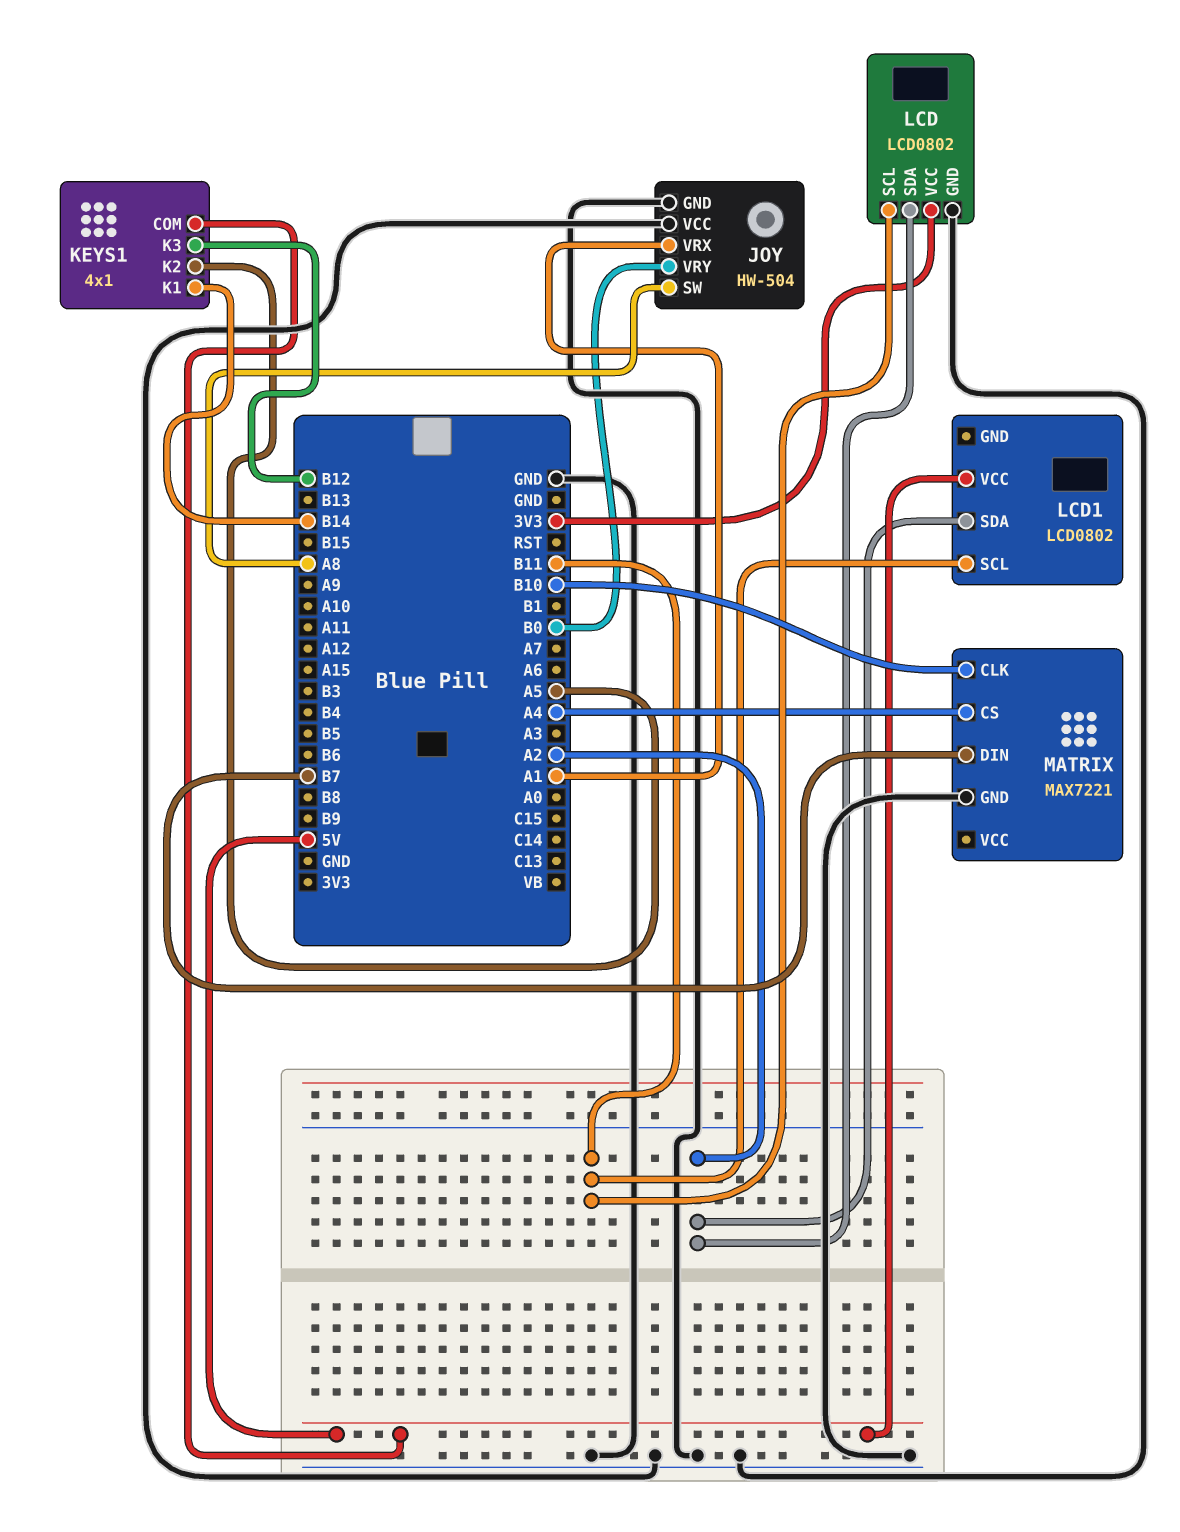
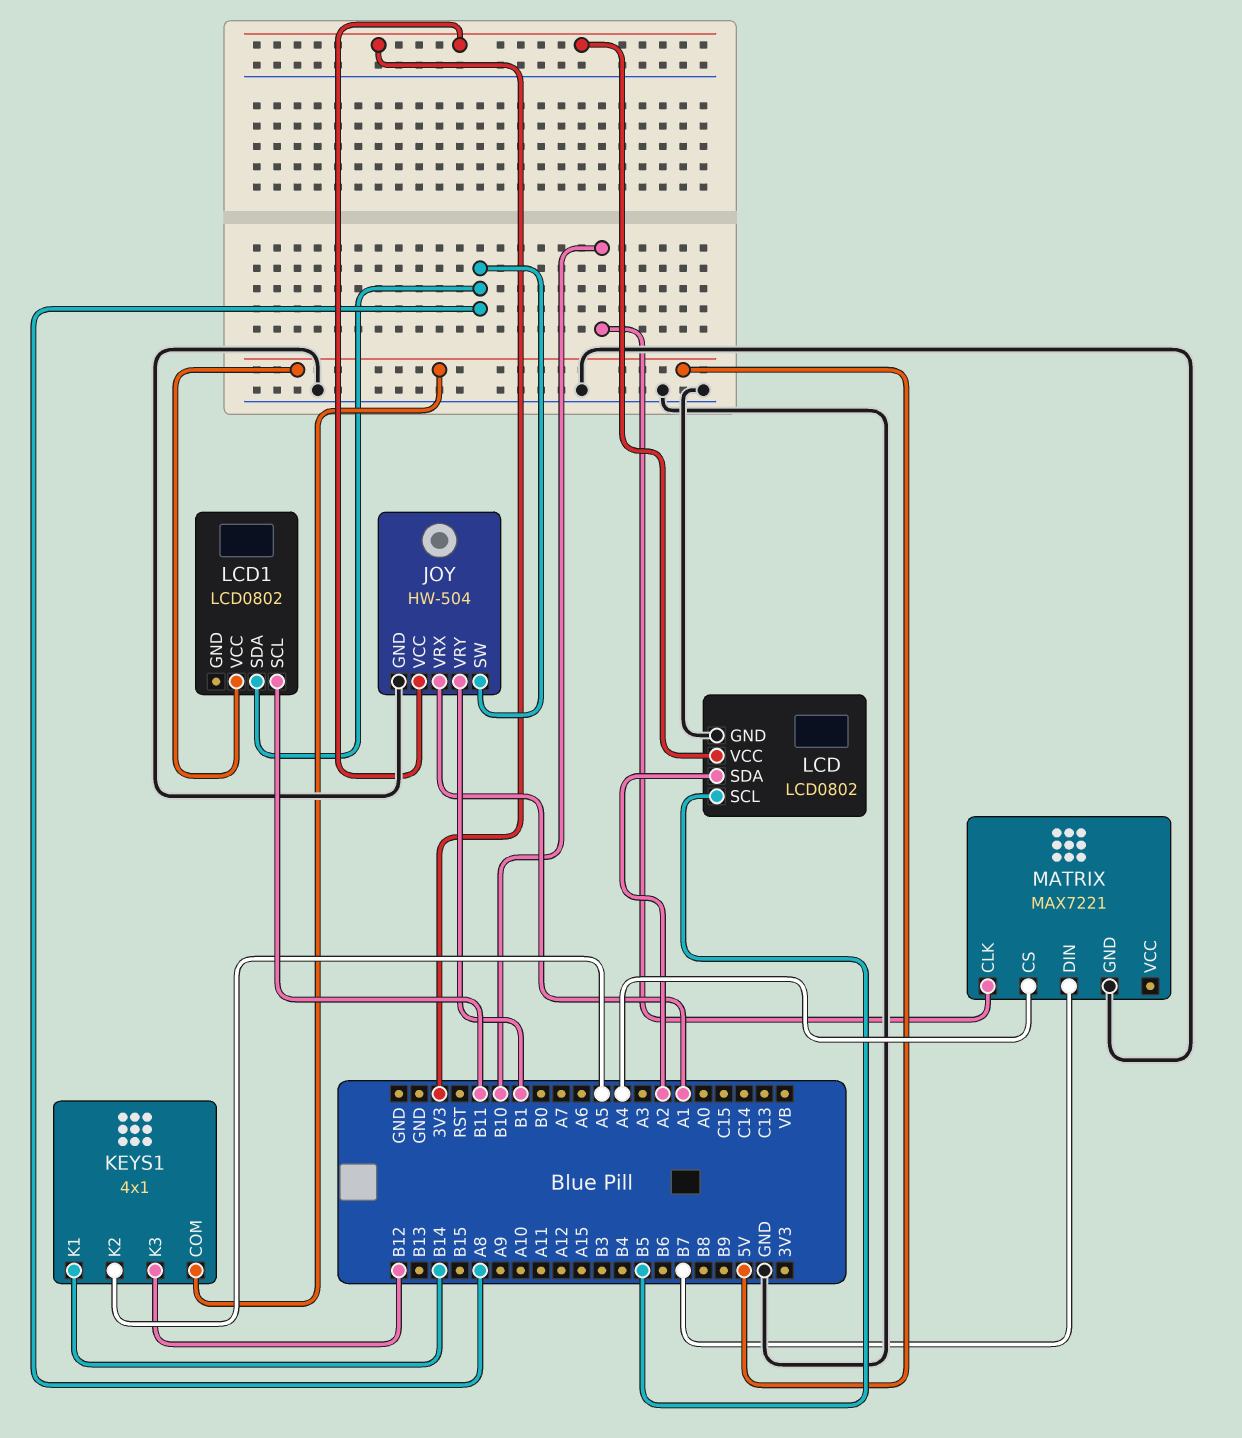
JOY pin VCC: GND -> 3V3
JOY pin VRY: B0 -> B1
LCD pin SCL: B11 -> B5
LCD1 pin SDA: A2 -> A8

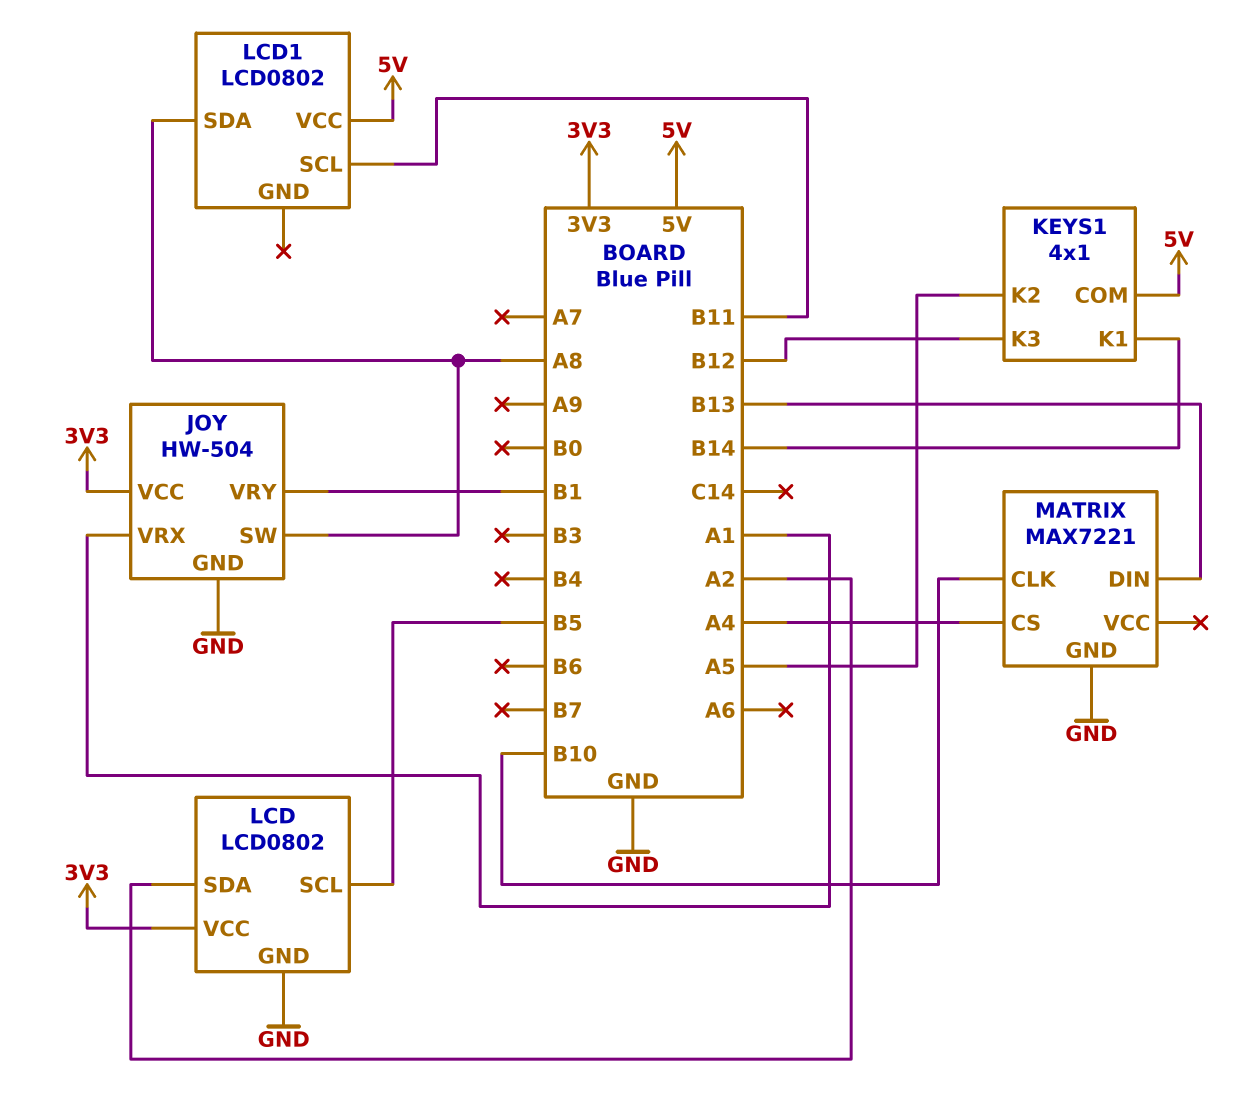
MATRIX pin DIN: B7 -> B13

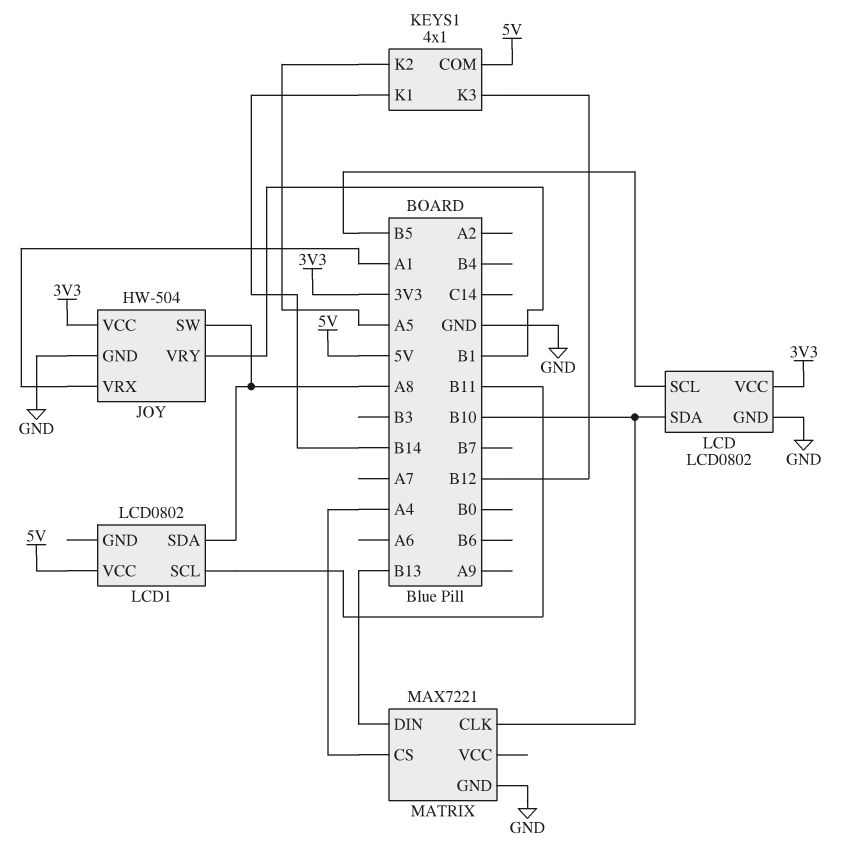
LCD pin SDA: A2 -> B10

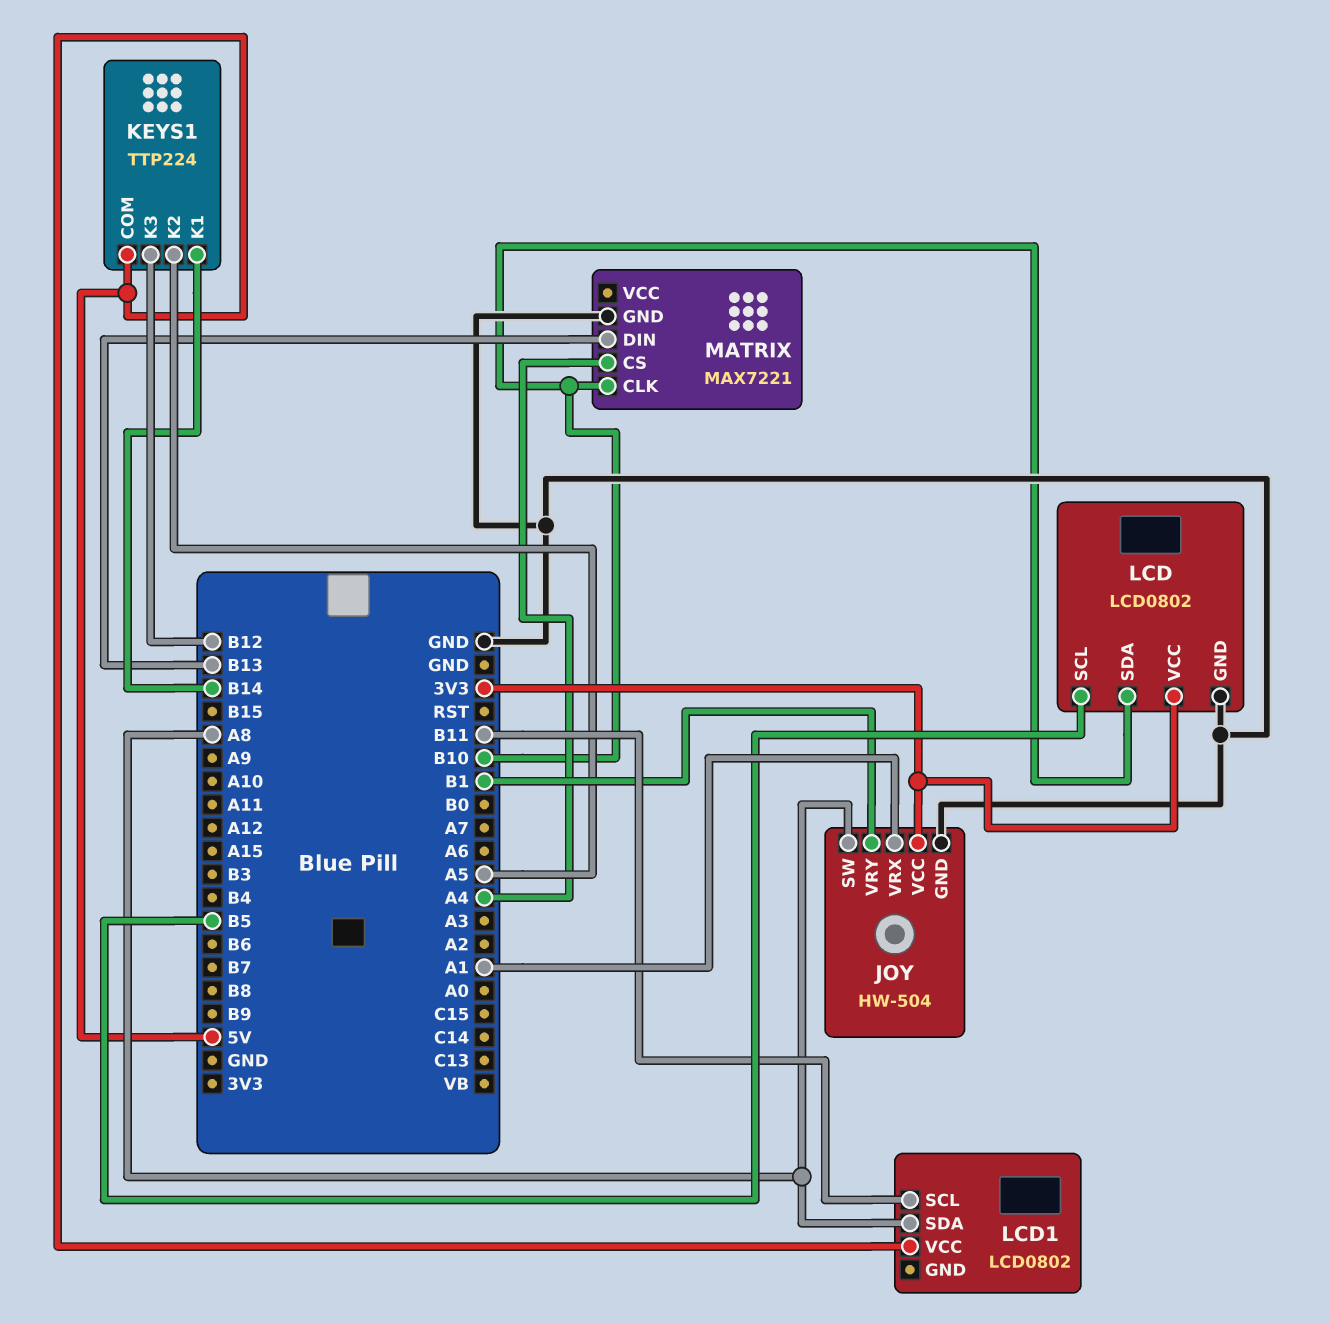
KEYS1: 4x1 -> TTP224

